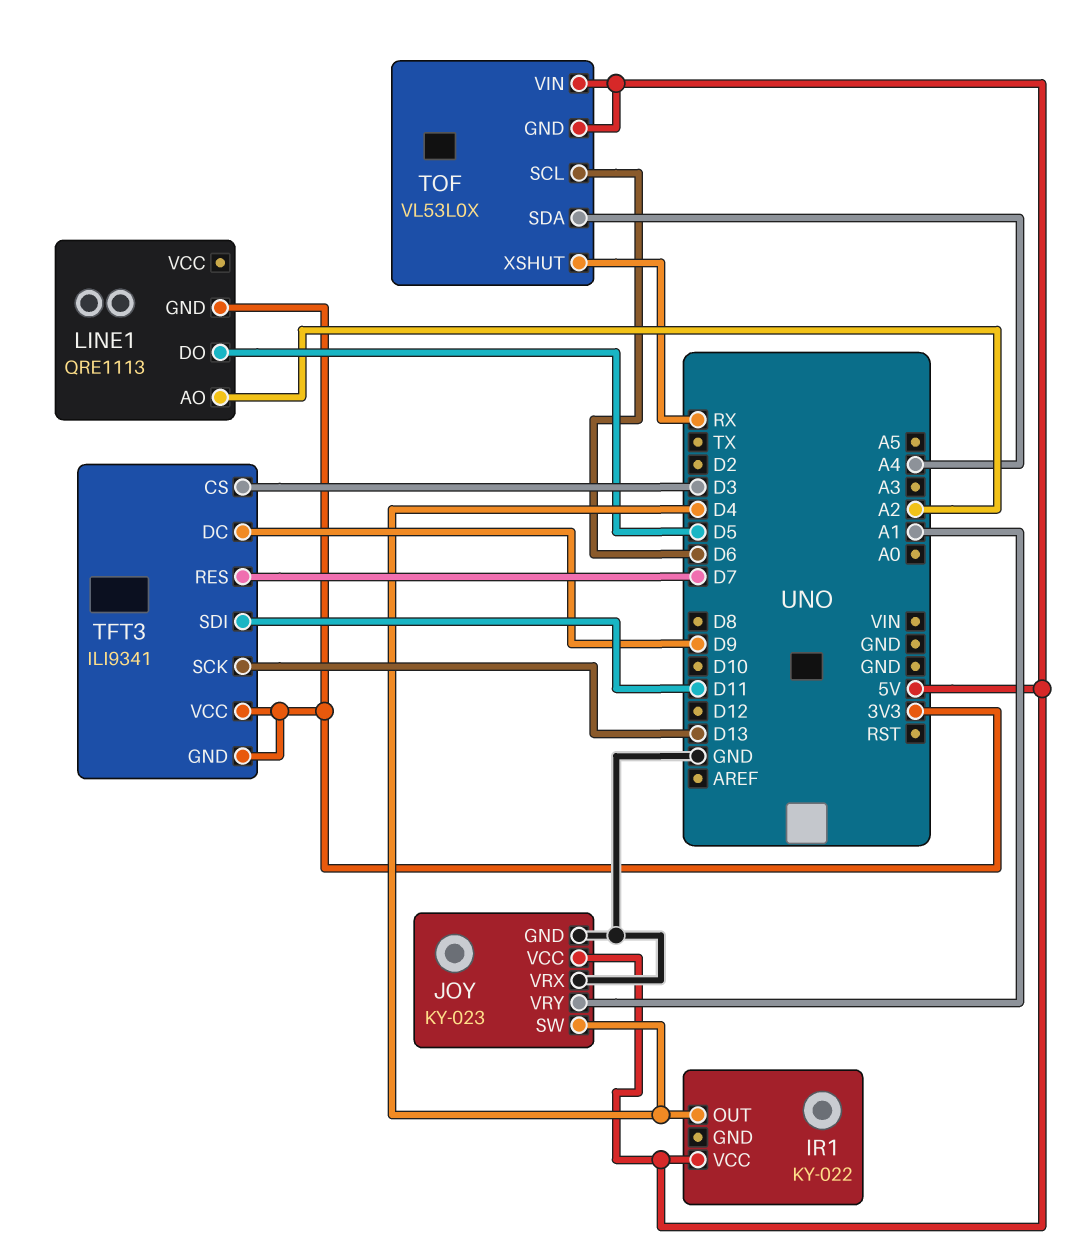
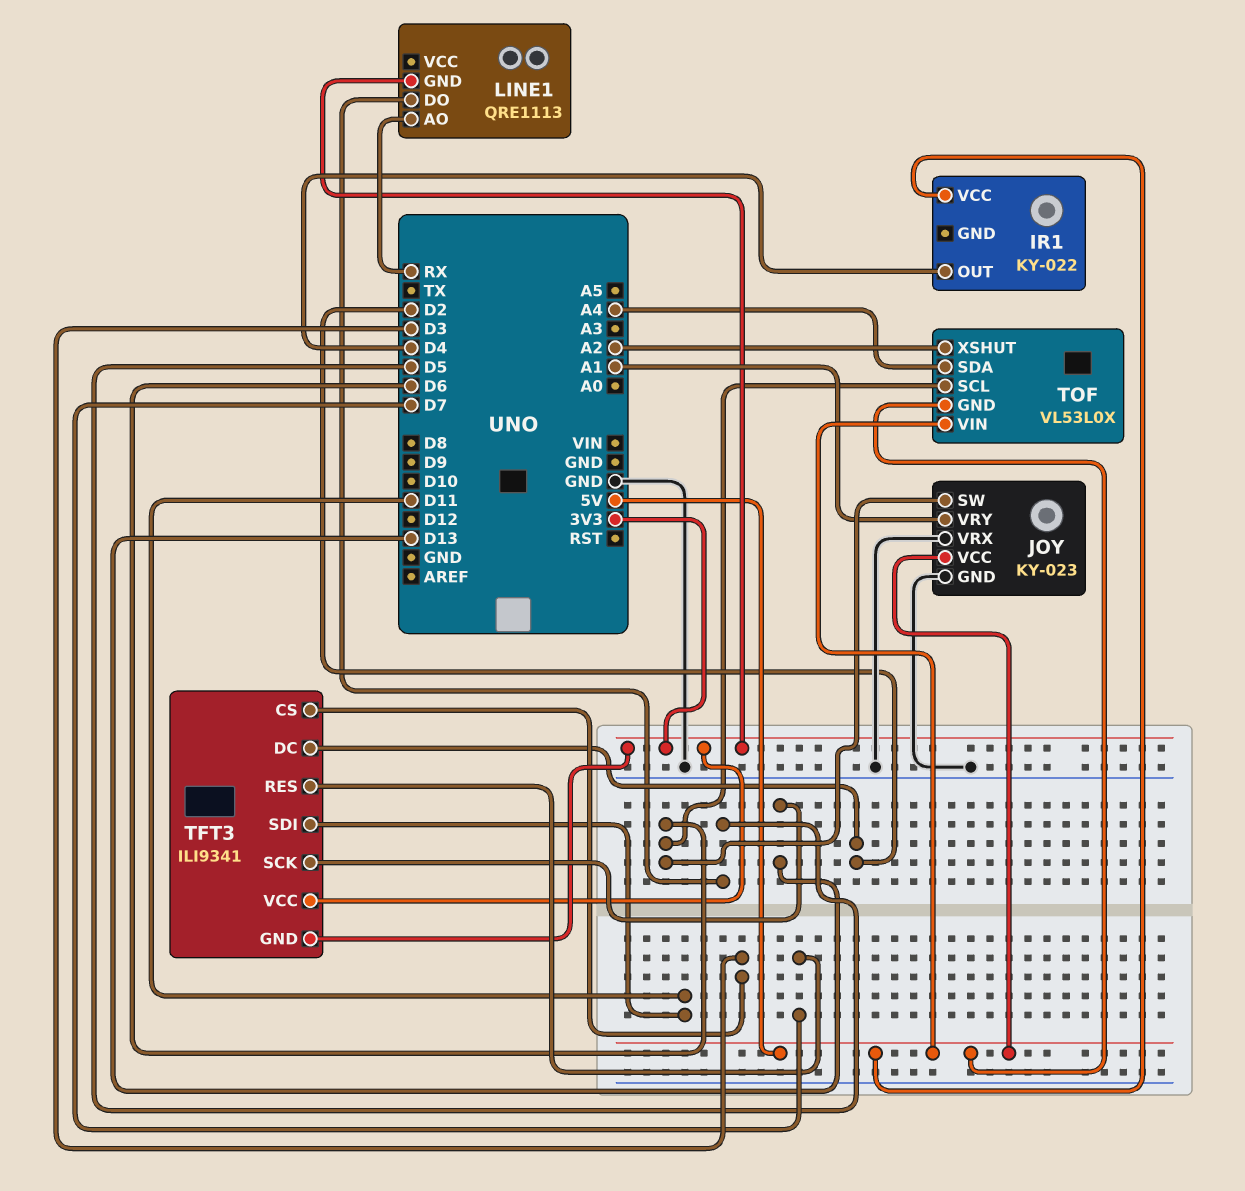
JOY pin SW: D4 -> D6
LINE1 pin AO: A2 -> RX
TFT3 pin DC: D9 -> D2
TOF pin XSHUT: RX -> A2

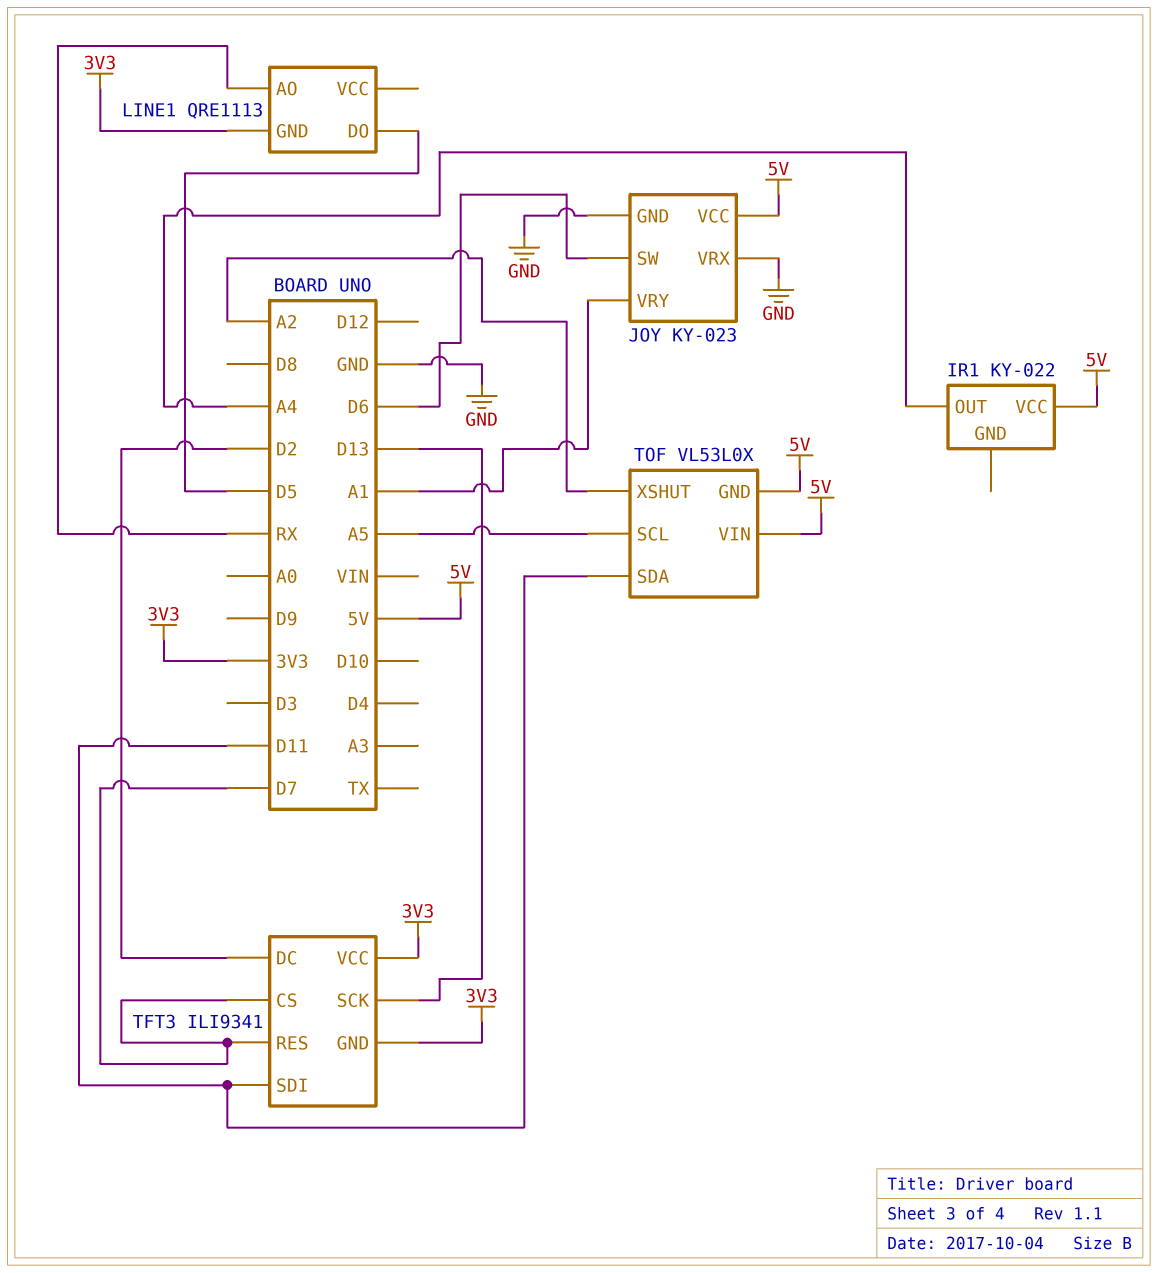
IR1 pin OUT: D4 -> A4
TFT3 pin CS: D3 -> D7
TOF pin SCL: D6 -> A5
TOF pin SDA: A4 -> D11

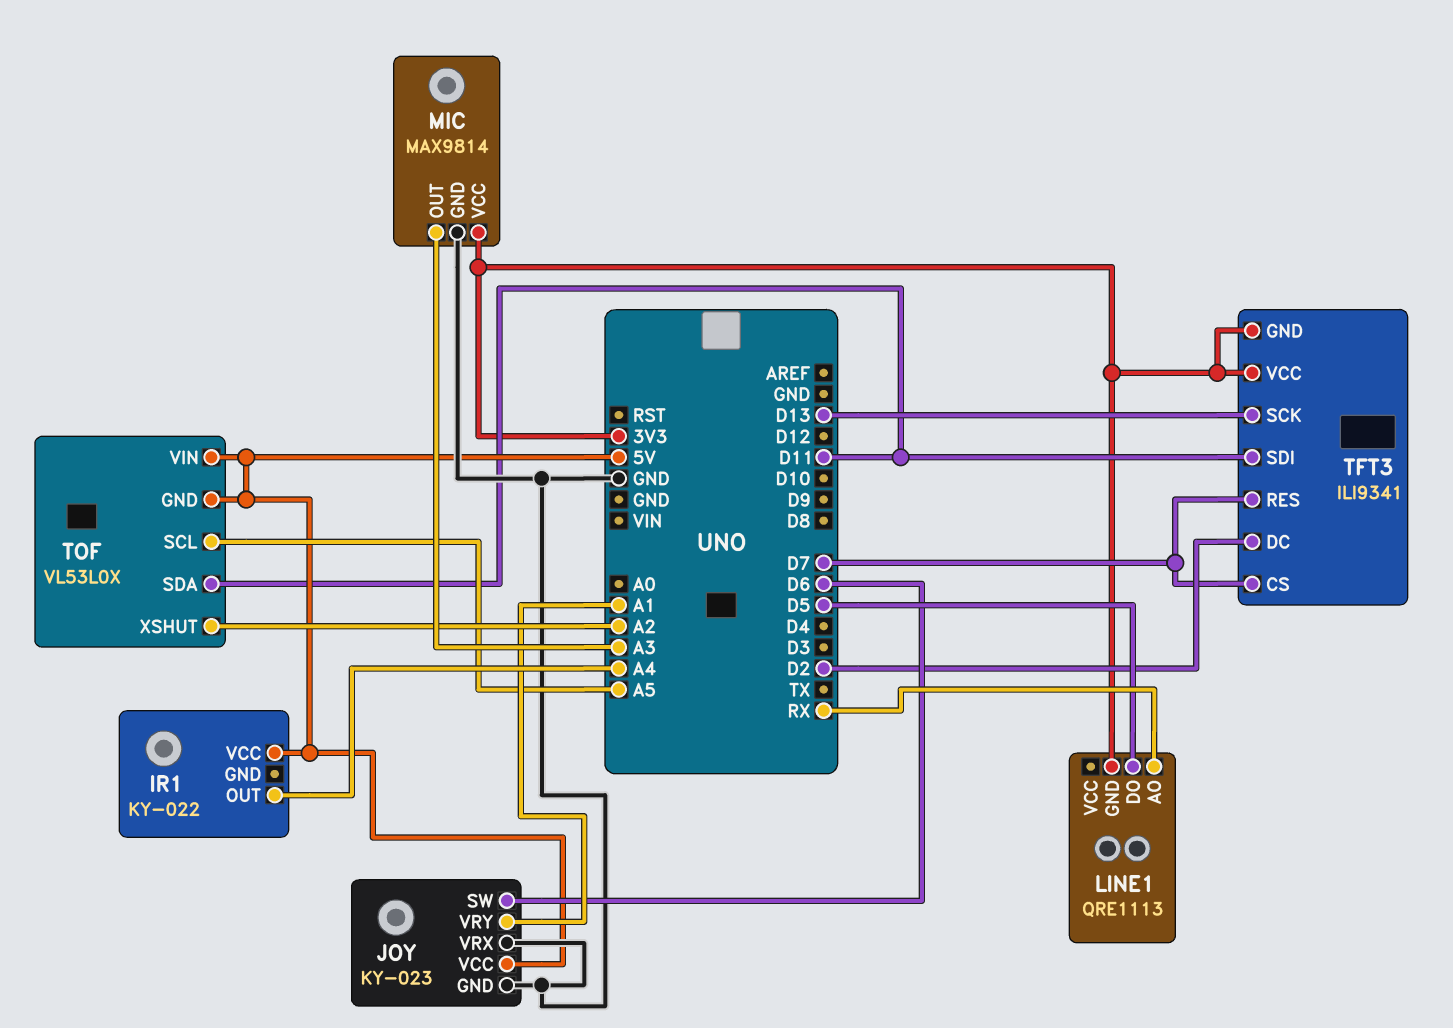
MIC: none -> MAX9814
MIC pin GND: none -> GND
MIC pin OUT: none -> A3
MIC pin VCC: none -> 3V3

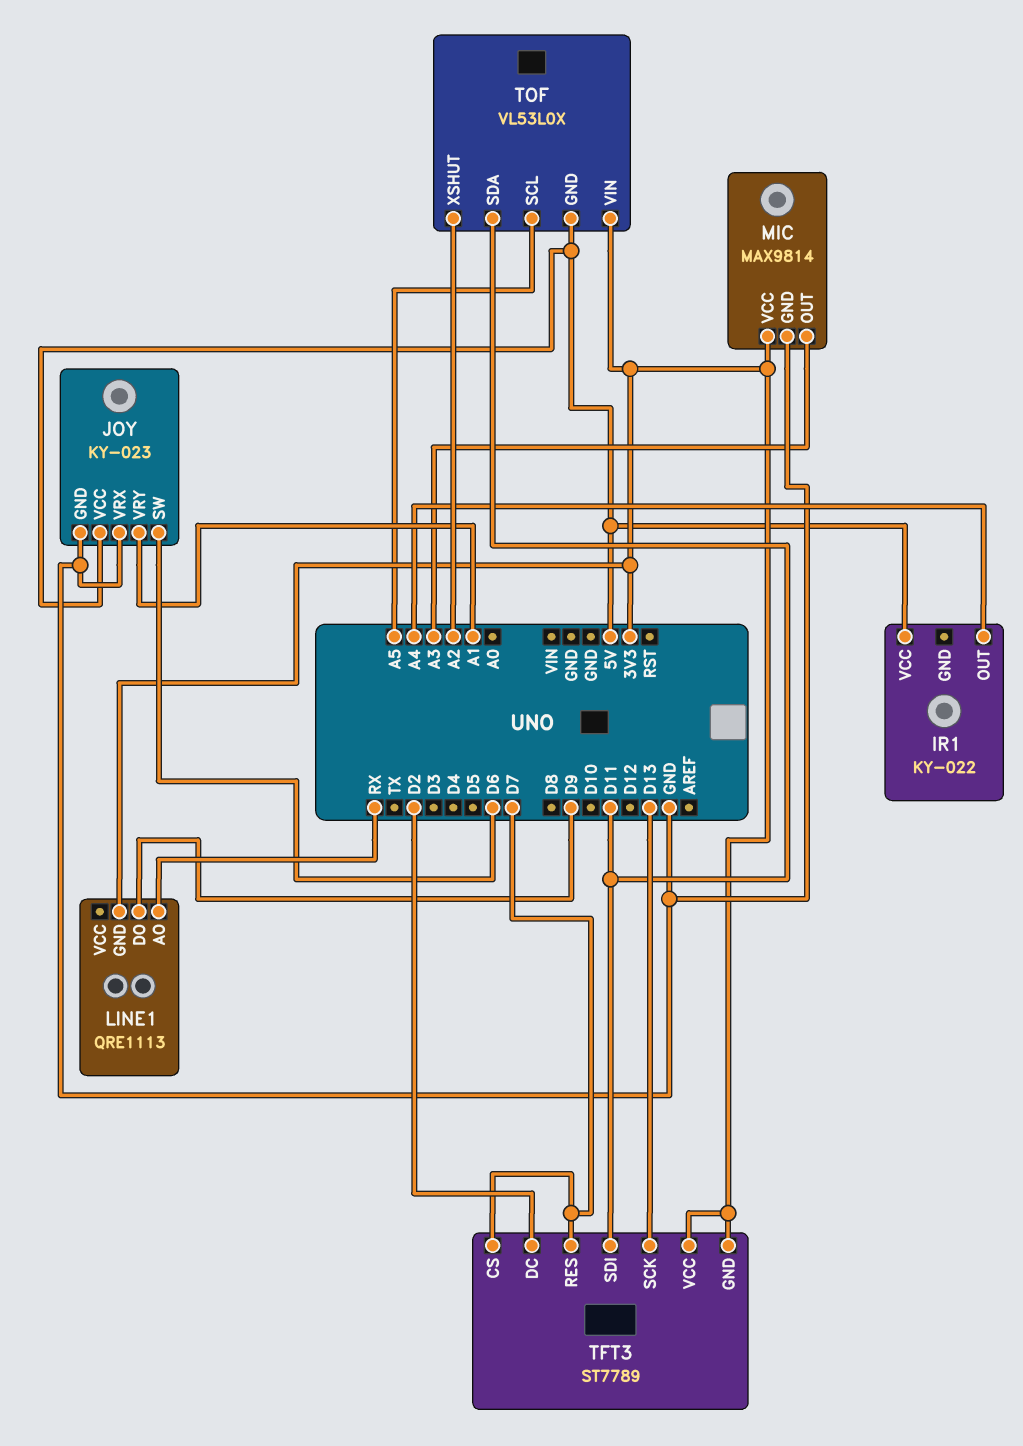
LINE1 pin DO: D5 -> D9
TFT3: ILI9341 -> ST7789
TOF pin VIN: 5V -> 3V3

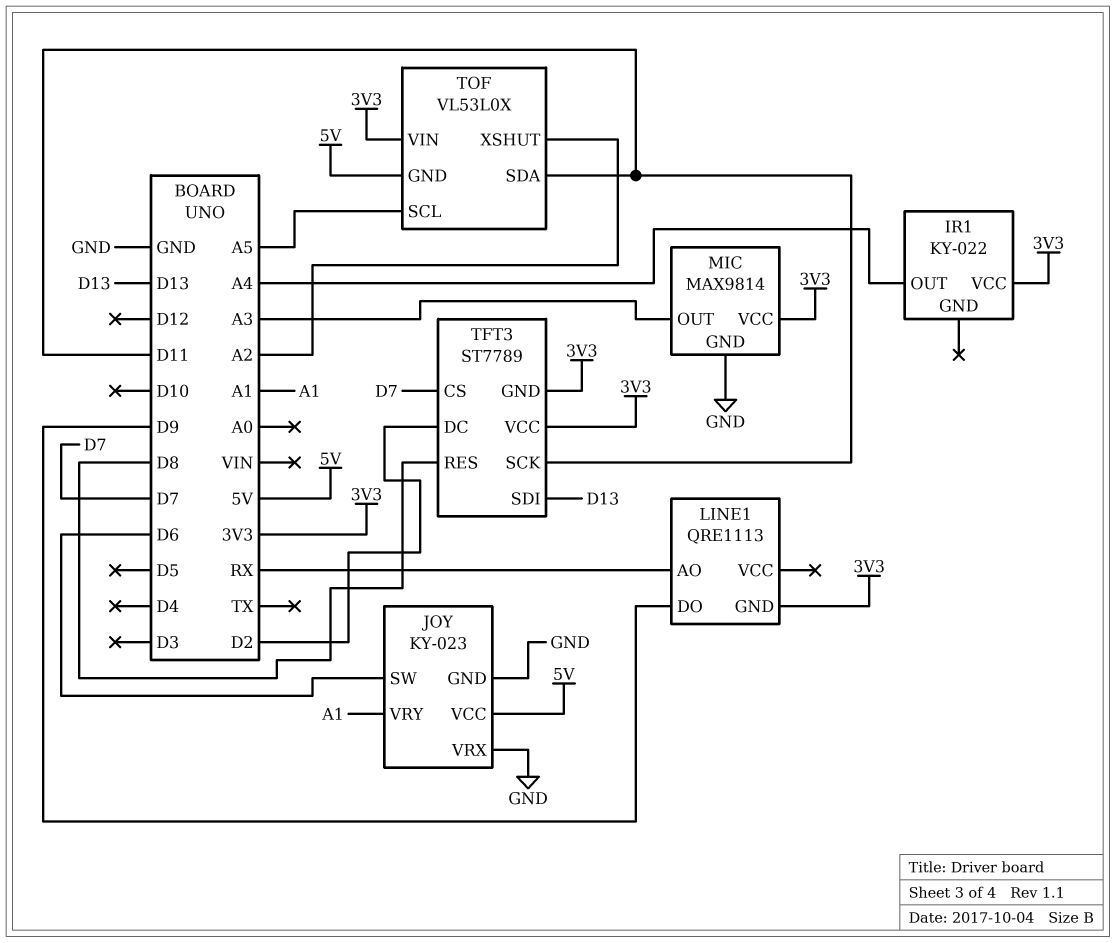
IR1 pin VCC: 5V -> 3V3
TFT3 pin RES: D7 -> D8
TFT3 pin SCK: D13 -> D11
TFT3 pin SDI: D11 -> D13

